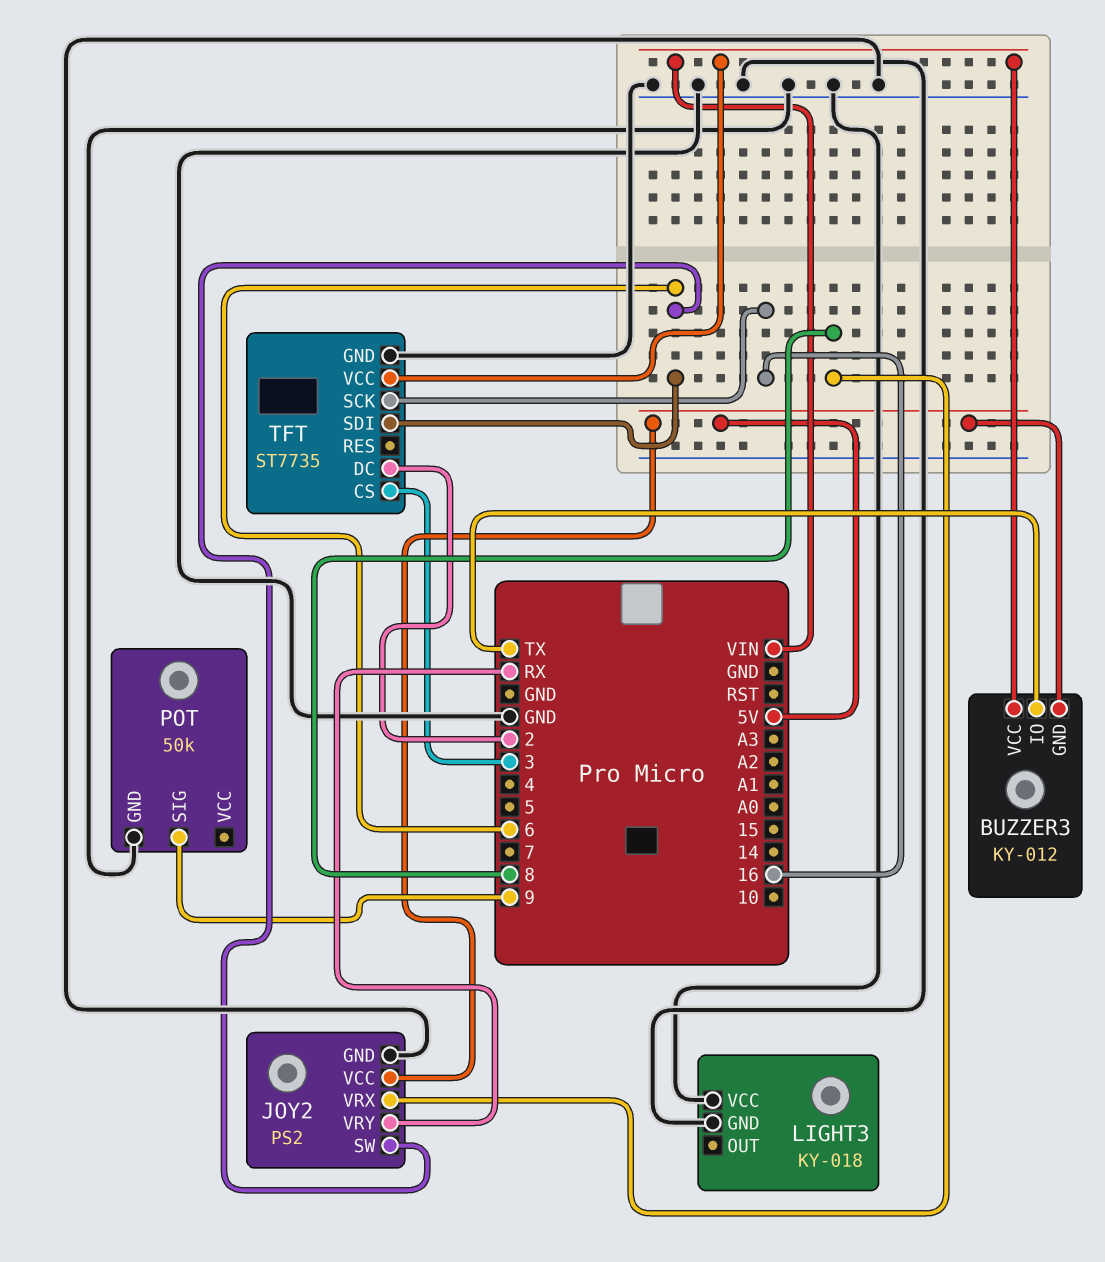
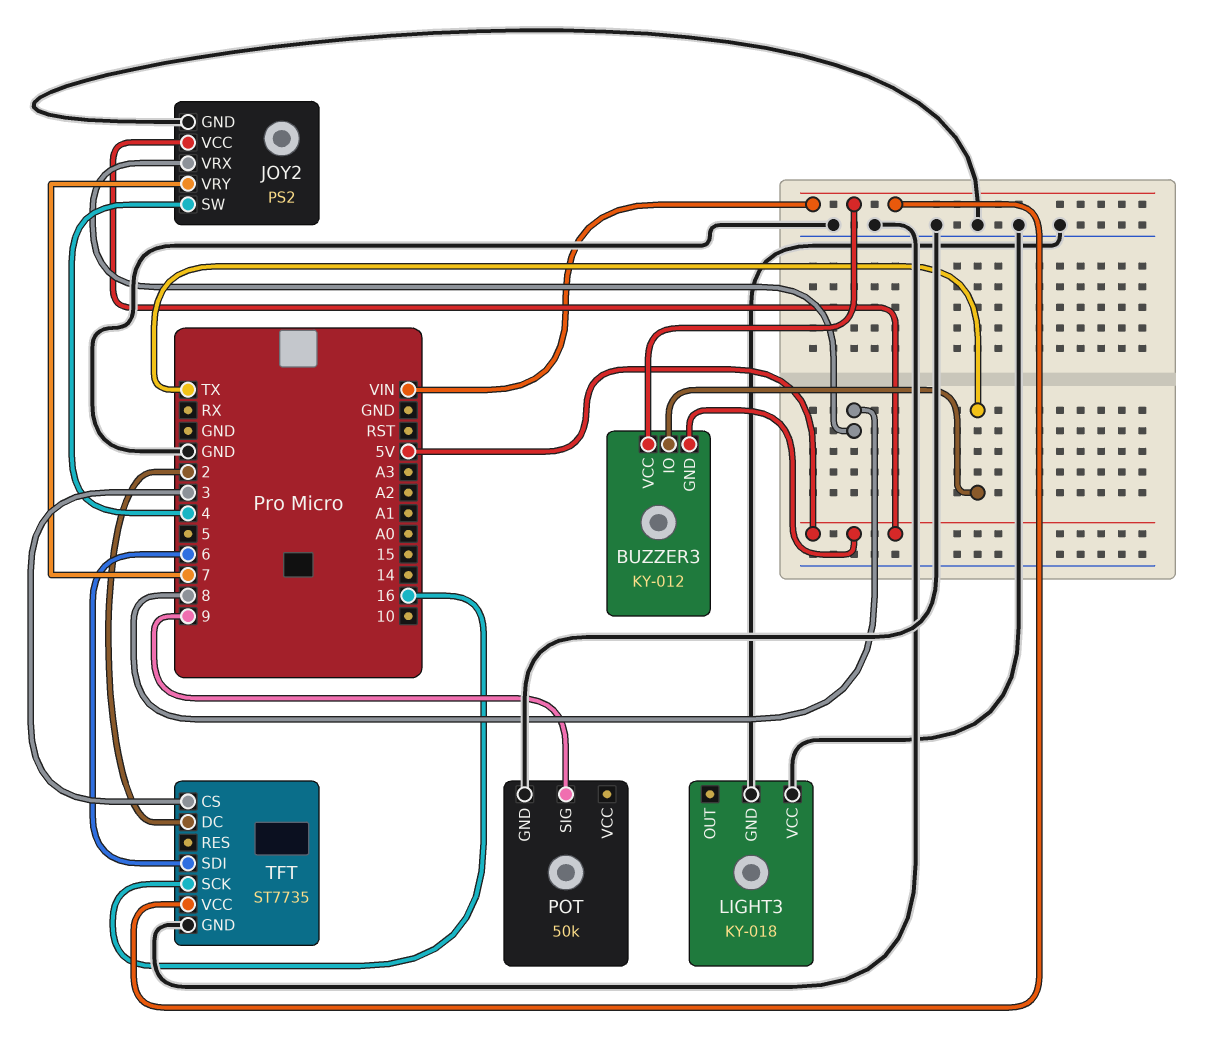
JOY2 pin SW: 6 -> 4
JOY2 pin VRY: RX -> 7

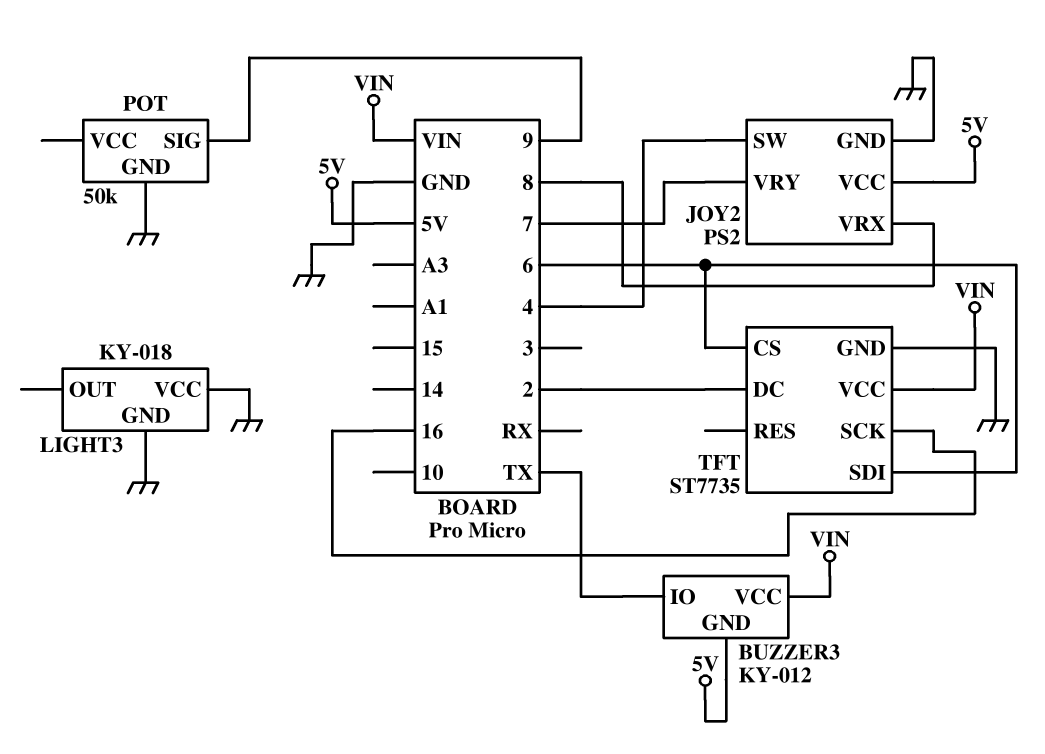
TFT pin CS: 3 -> 6

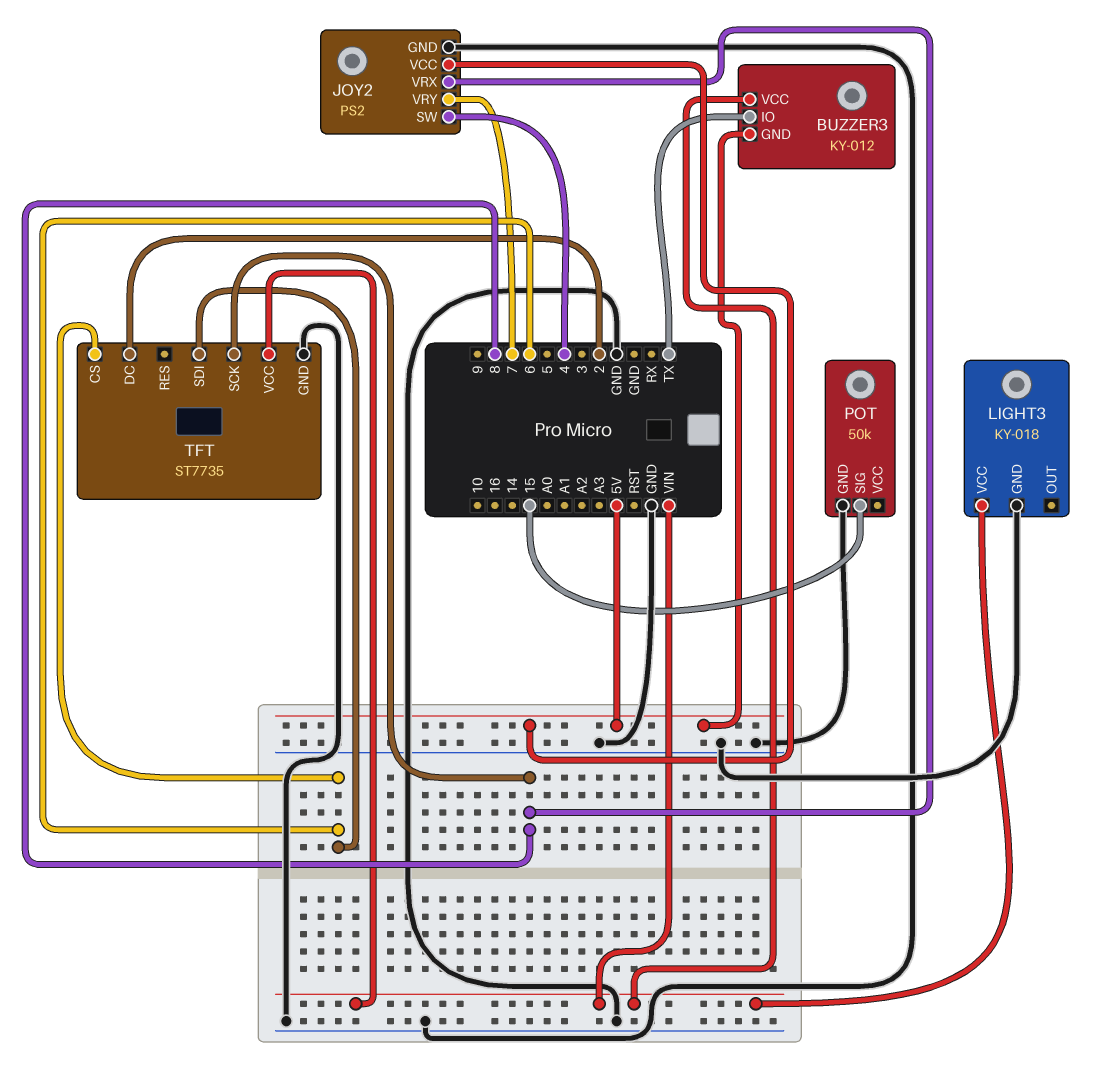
LIGHT3 pin VCC: GND -> VIN
POT pin SIG: 9 -> 15
TFT pin SCK: 16 -> 8

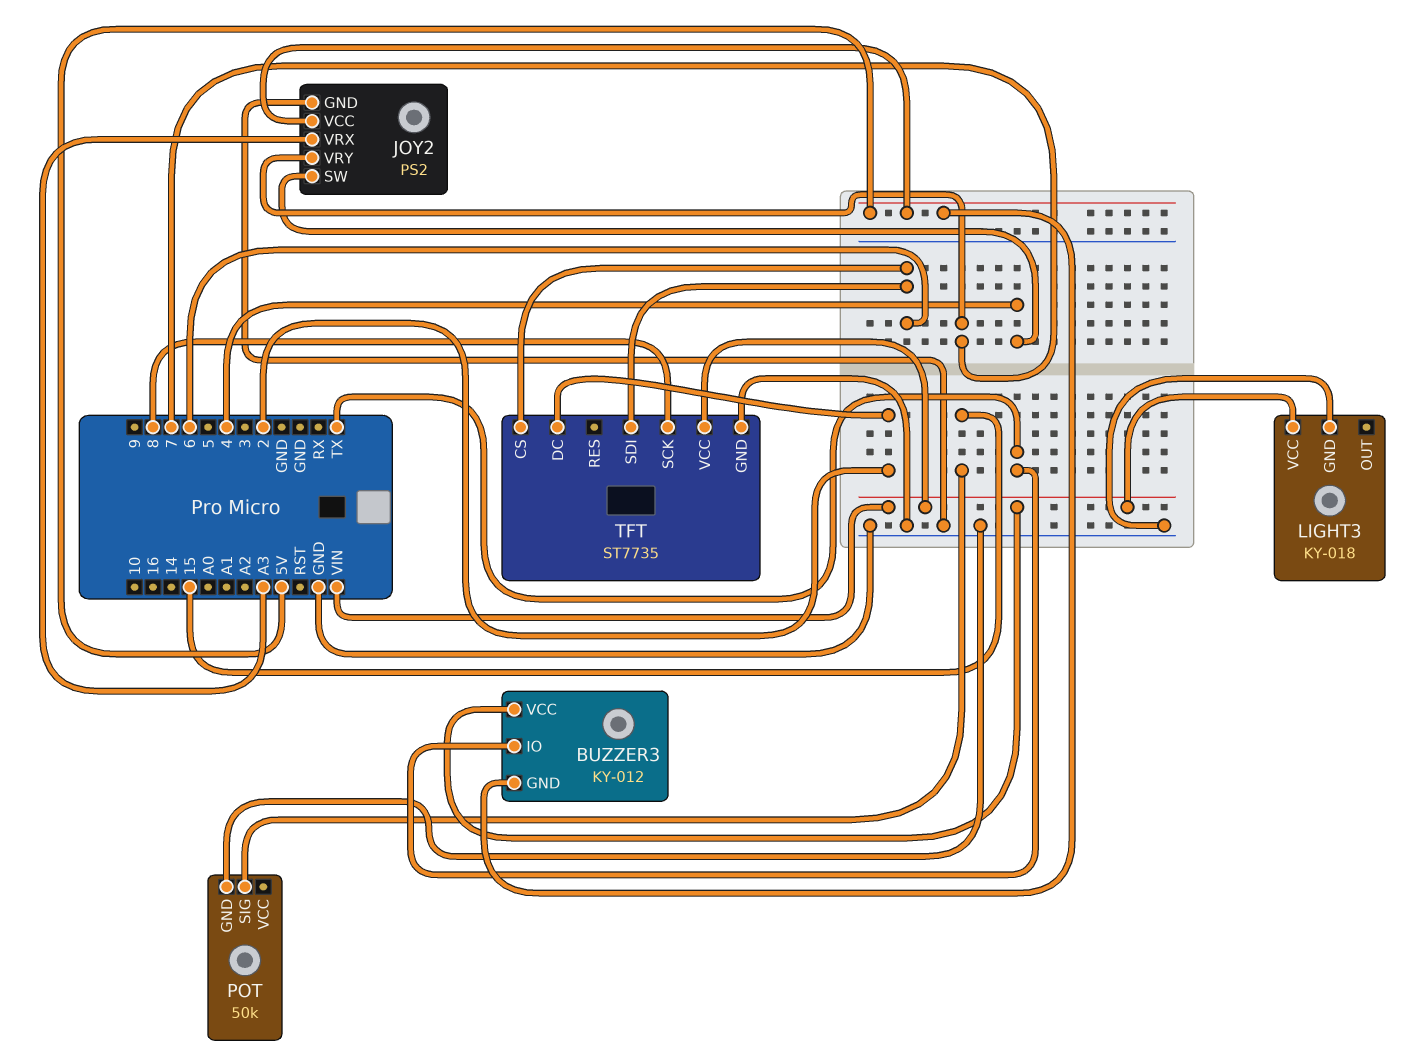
JOY2 pin VRX: 8 -> A3

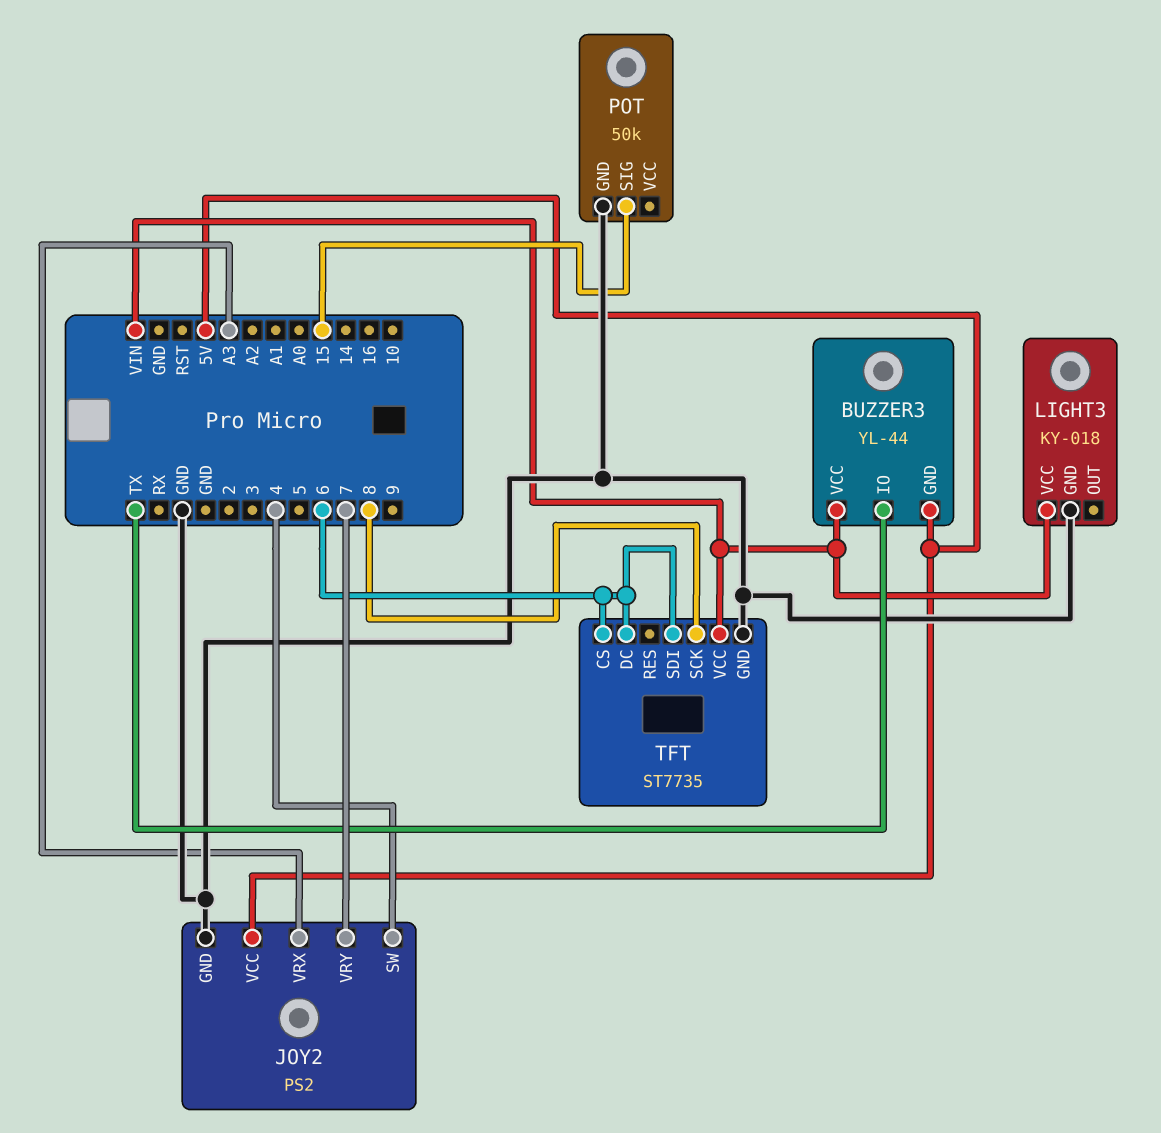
BUZZER3: KY-012 -> YL-44
TFT pin DC: 2 -> 6

